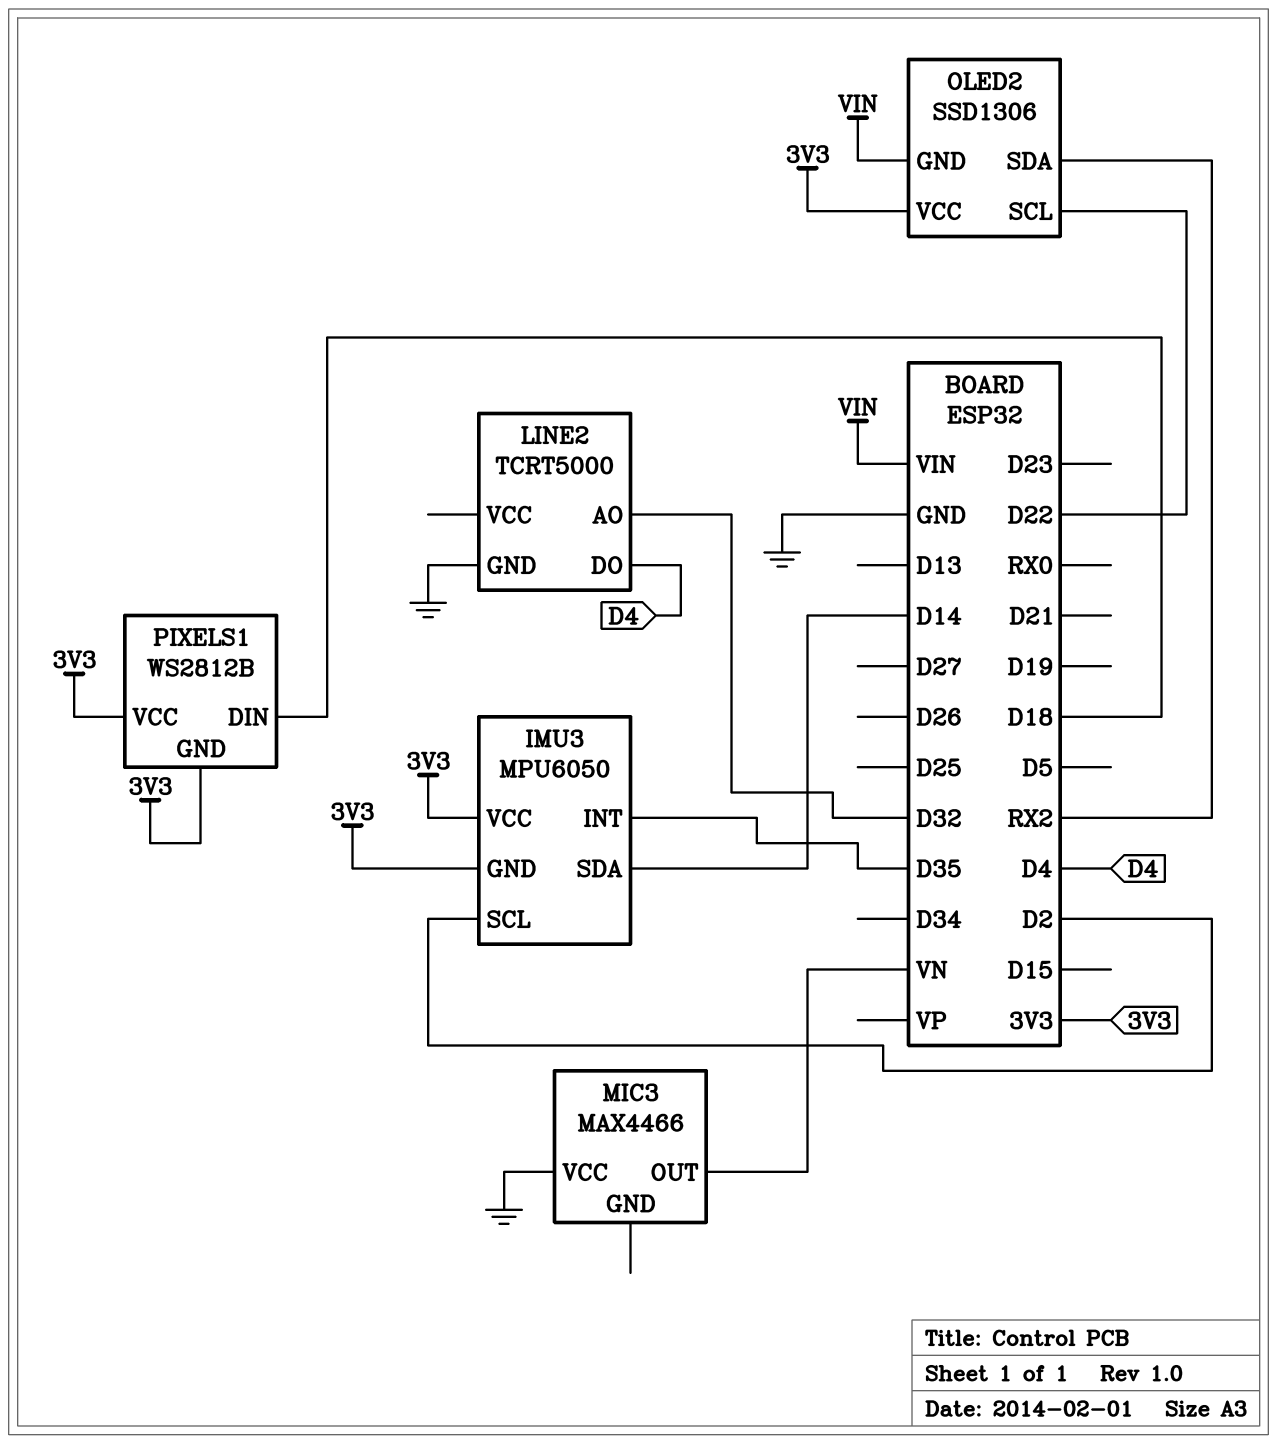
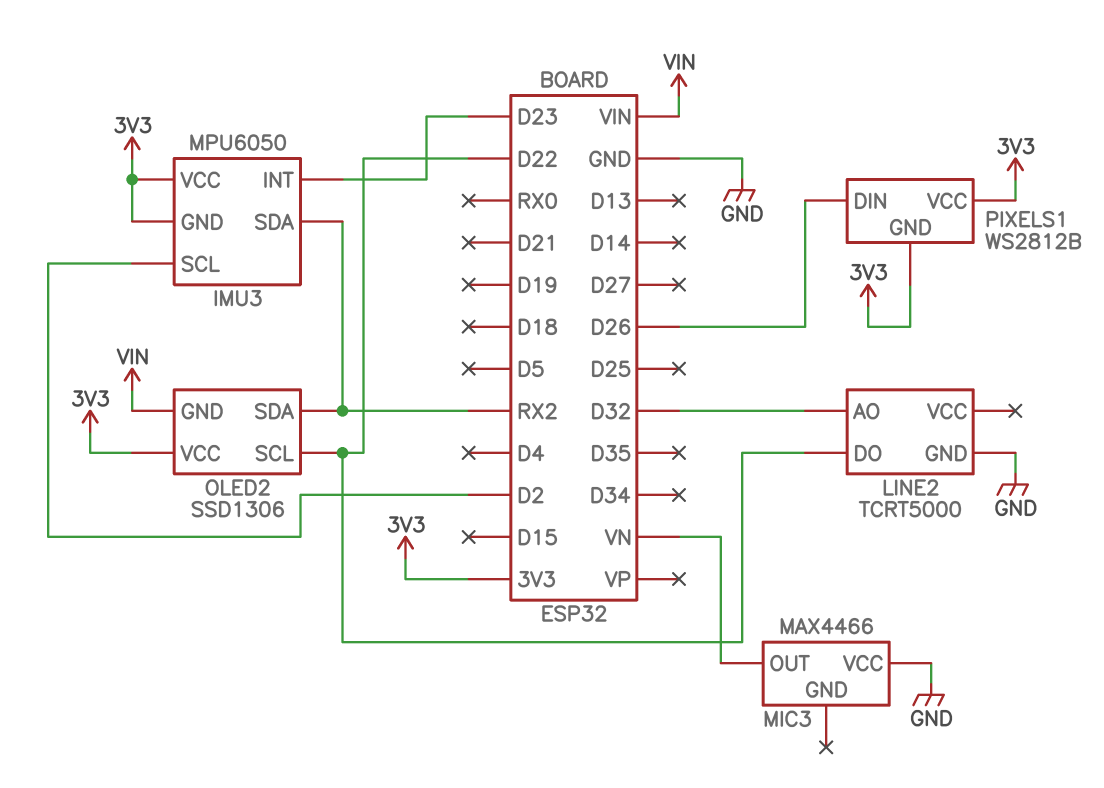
IMU3 pin INT: D35 -> D23
IMU3 pin SDA: D14 -> RX2
LINE2 pin DO: D4 -> D22
PIXELS1 pin DIN: D18 -> D26

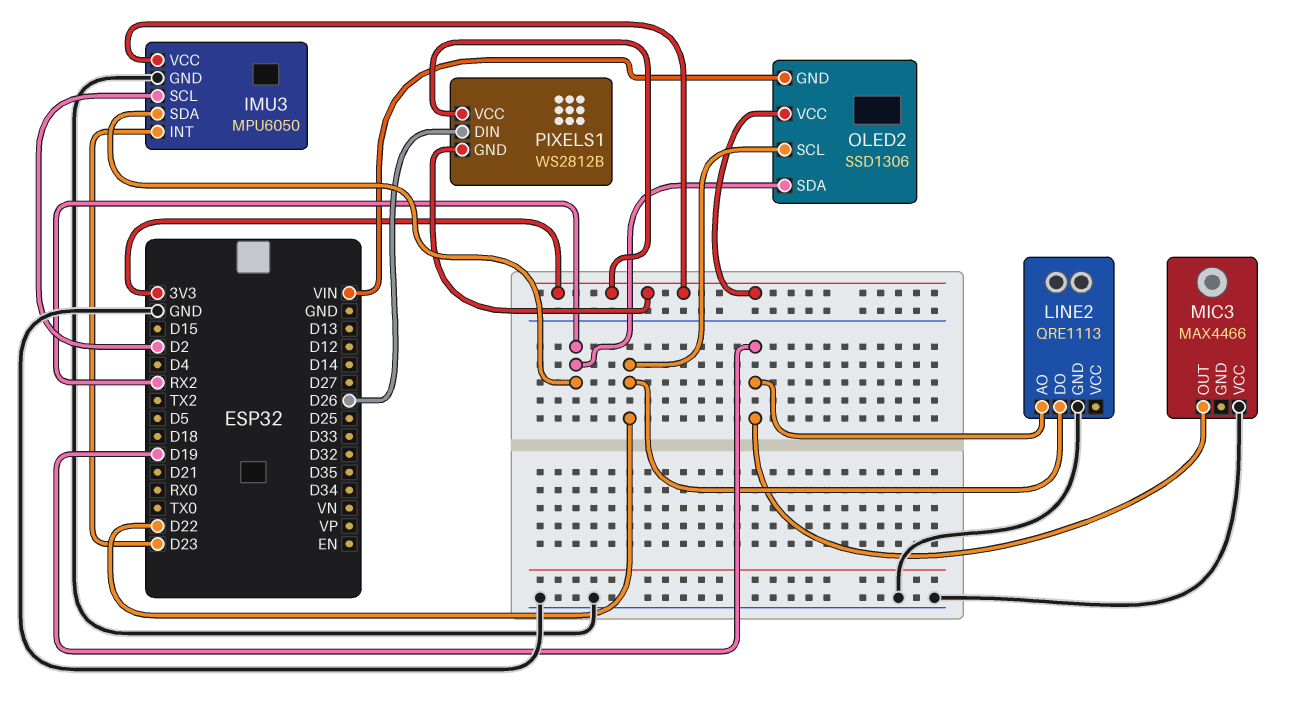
IMU3 pin GND: 3V3 -> GND
LINE2: TCRT5000 -> QRE1113
LINE2 pin AO: D32 -> D19
MIC3 pin OUT: VN -> D19

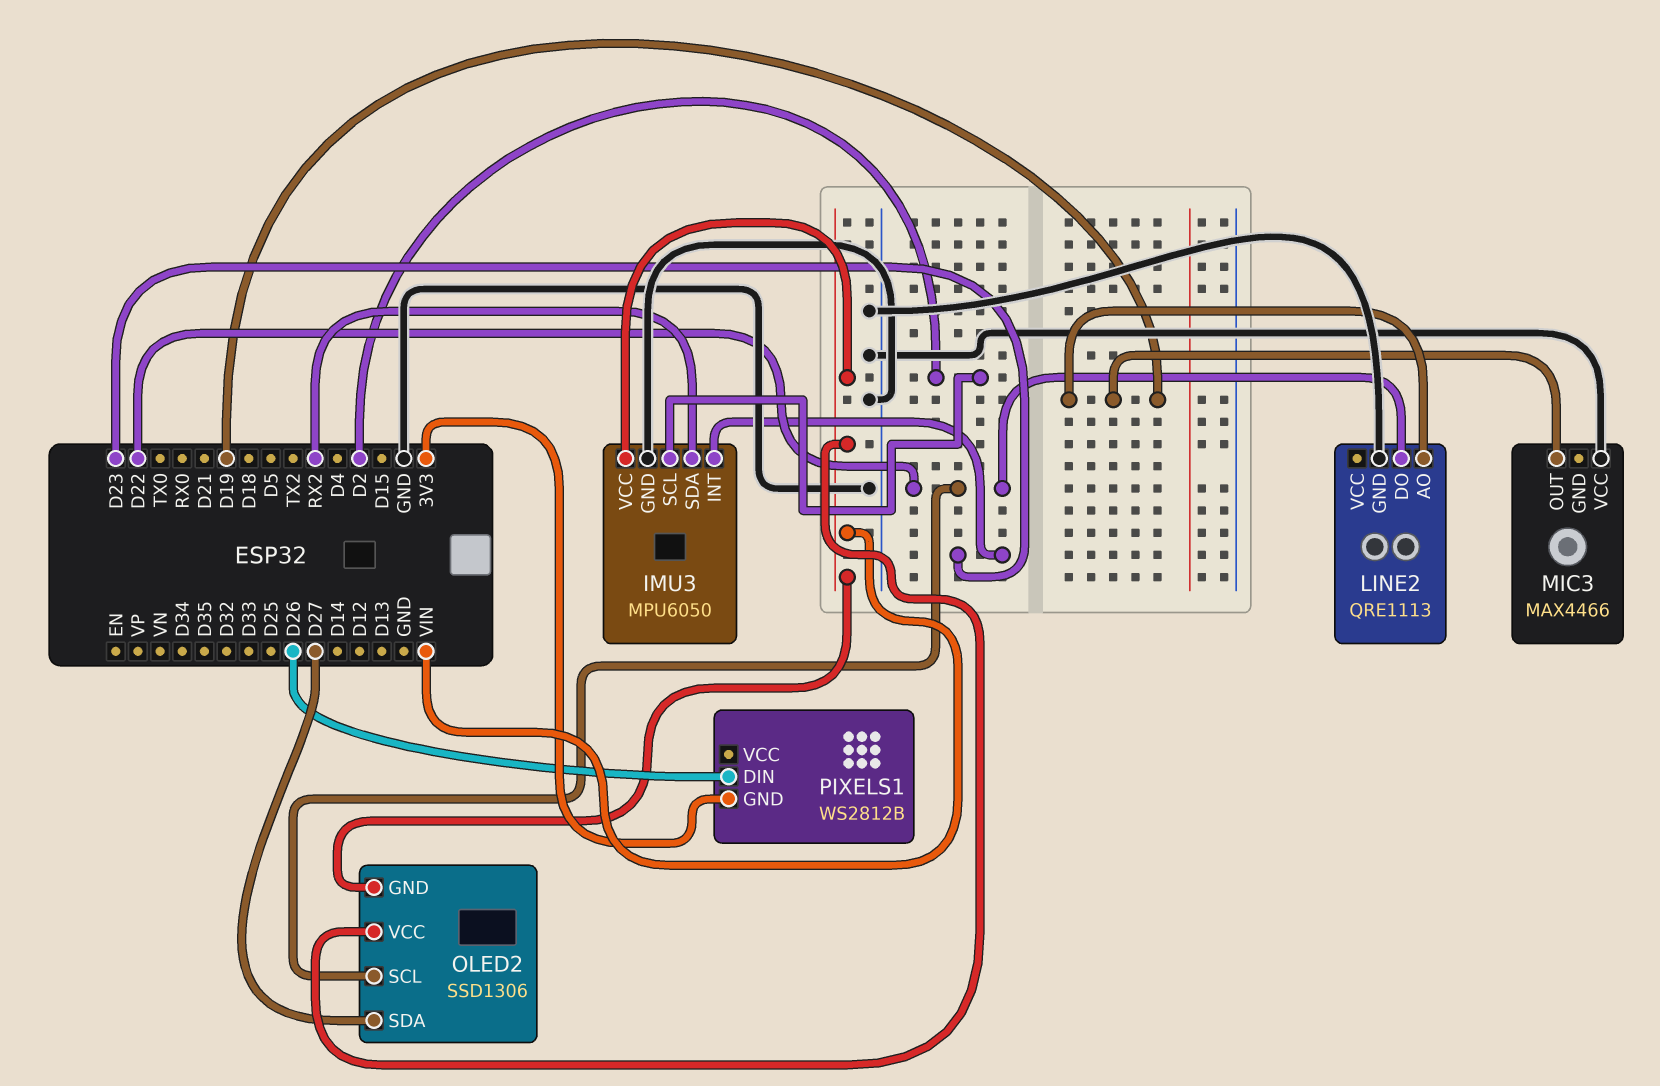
IMU3 pin VCC: 3V3 -> VIN
OLED2 pin SDA: RX2 -> D27
OLED2 pin VCC: 3V3 -> VIN
PIXELS1 pin VCC: 3V3 -> none

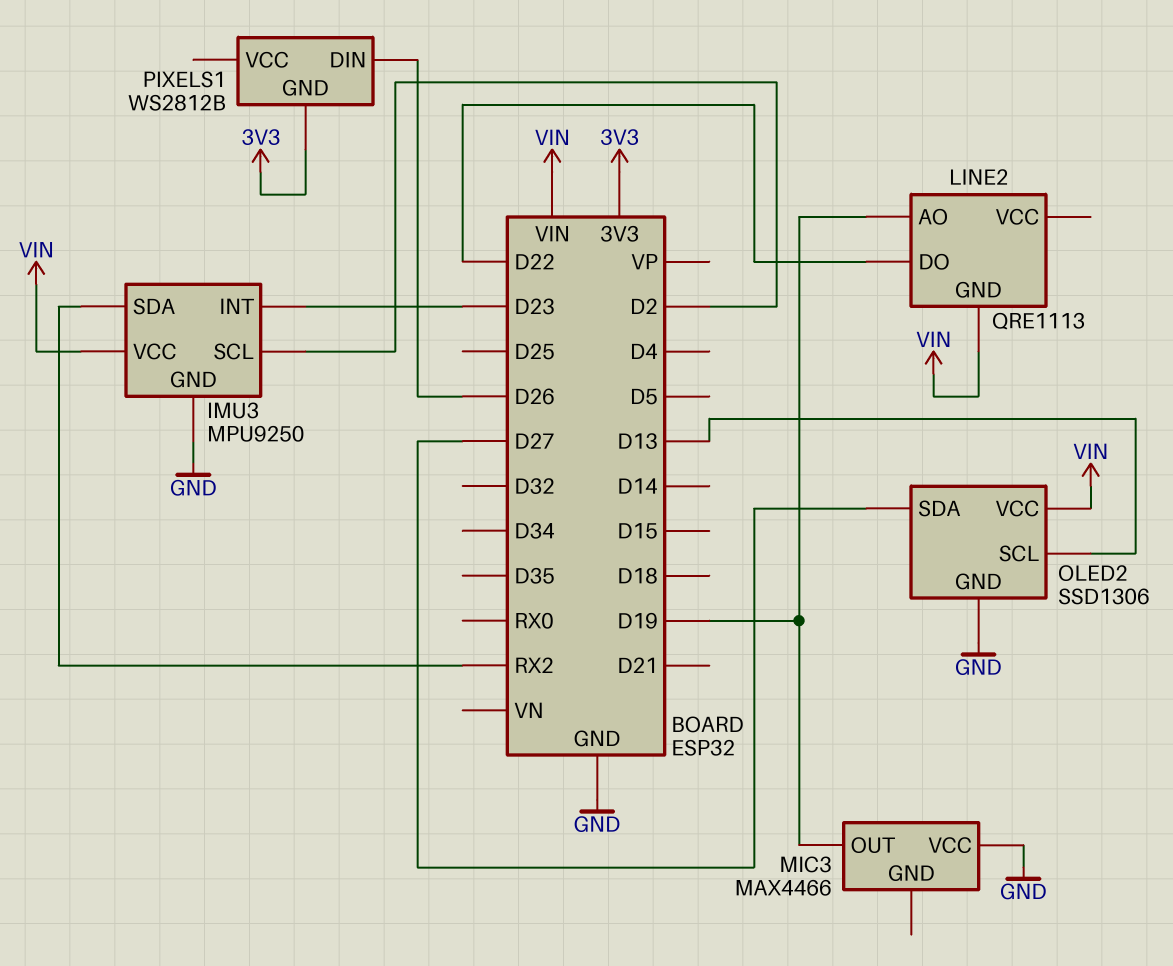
IMU3: MPU6050 -> MPU9250
LINE2 pin GND: GND -> VIN
OLED2 pin GND: VIN -> GND
OLED2 pin SCL: D22 -> D13

